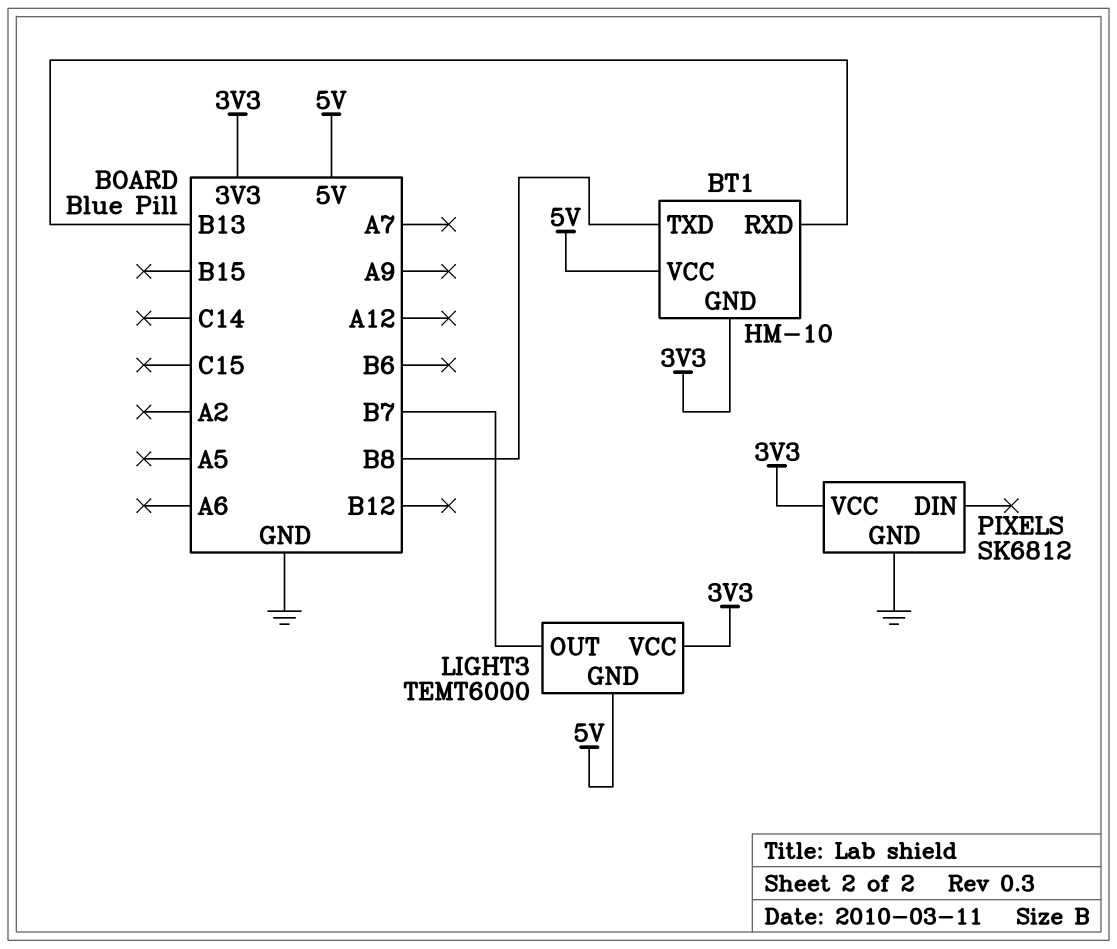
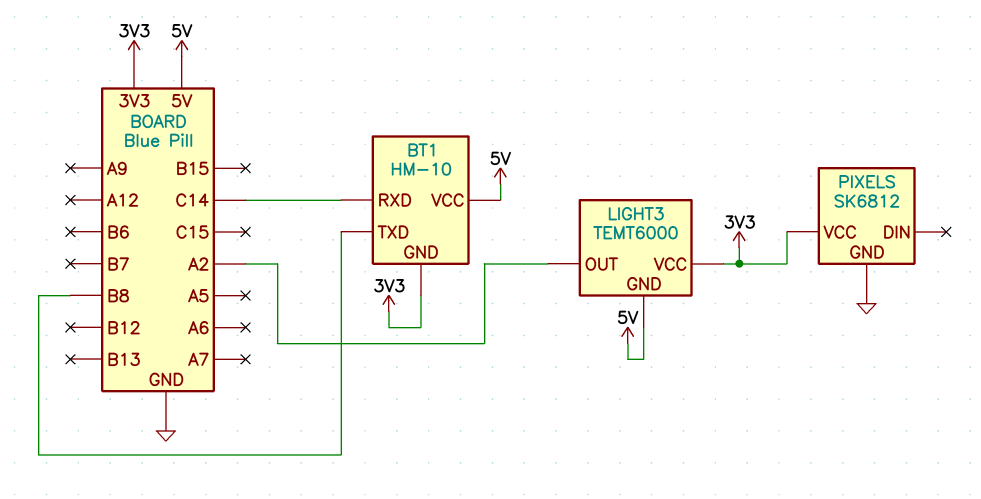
BT1 pin RXD: B13 -> C14
LIGHT3 pin OUT: B7 -> A2

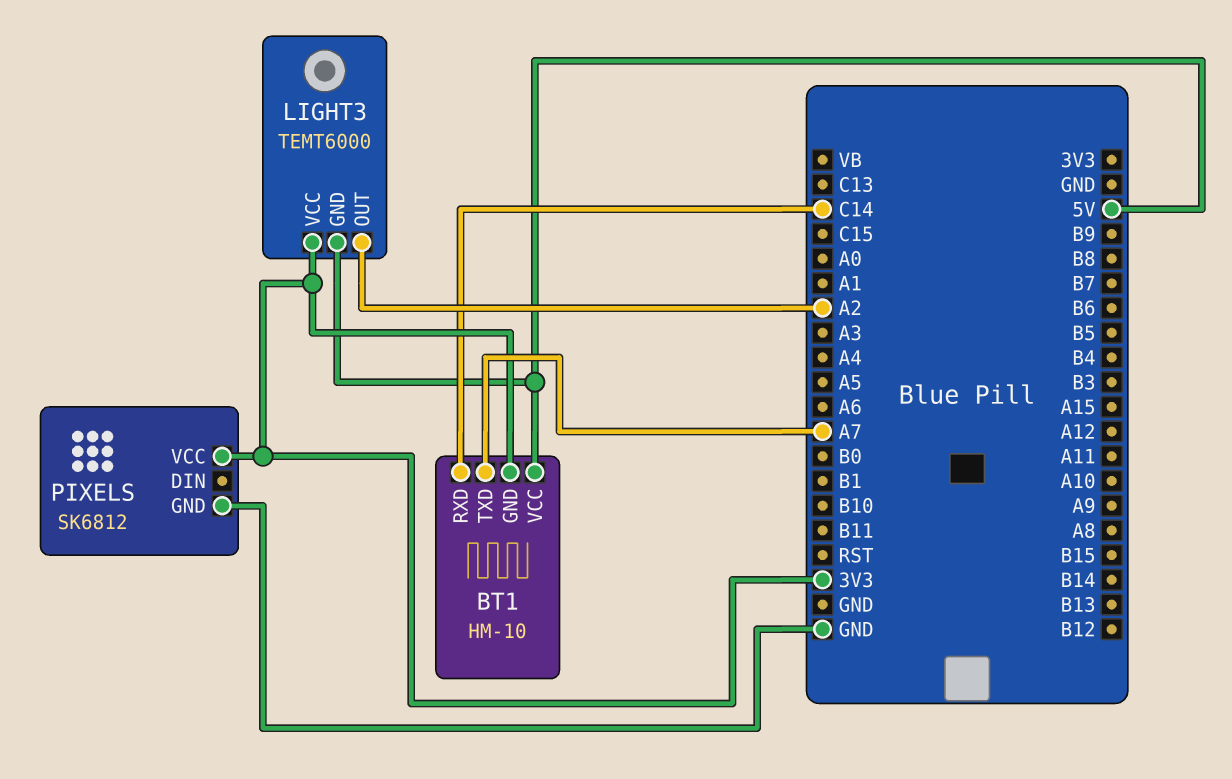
BT1 pin TXD: B8 -> A7

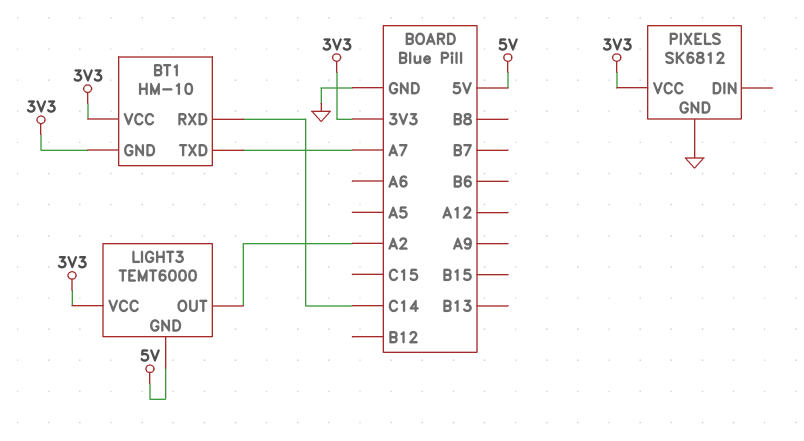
BT1 pin VCC: 5V -> 3V3

